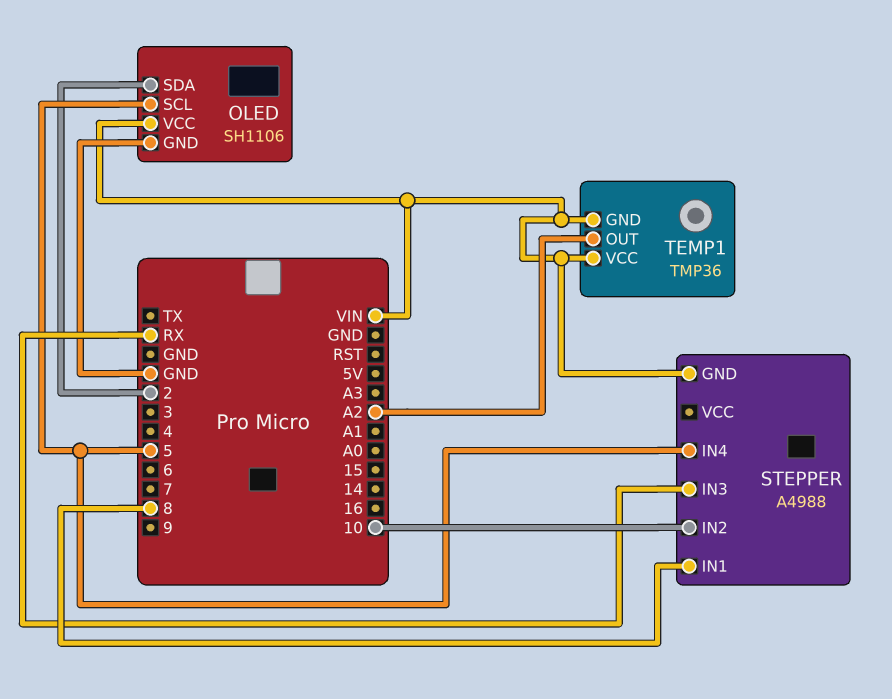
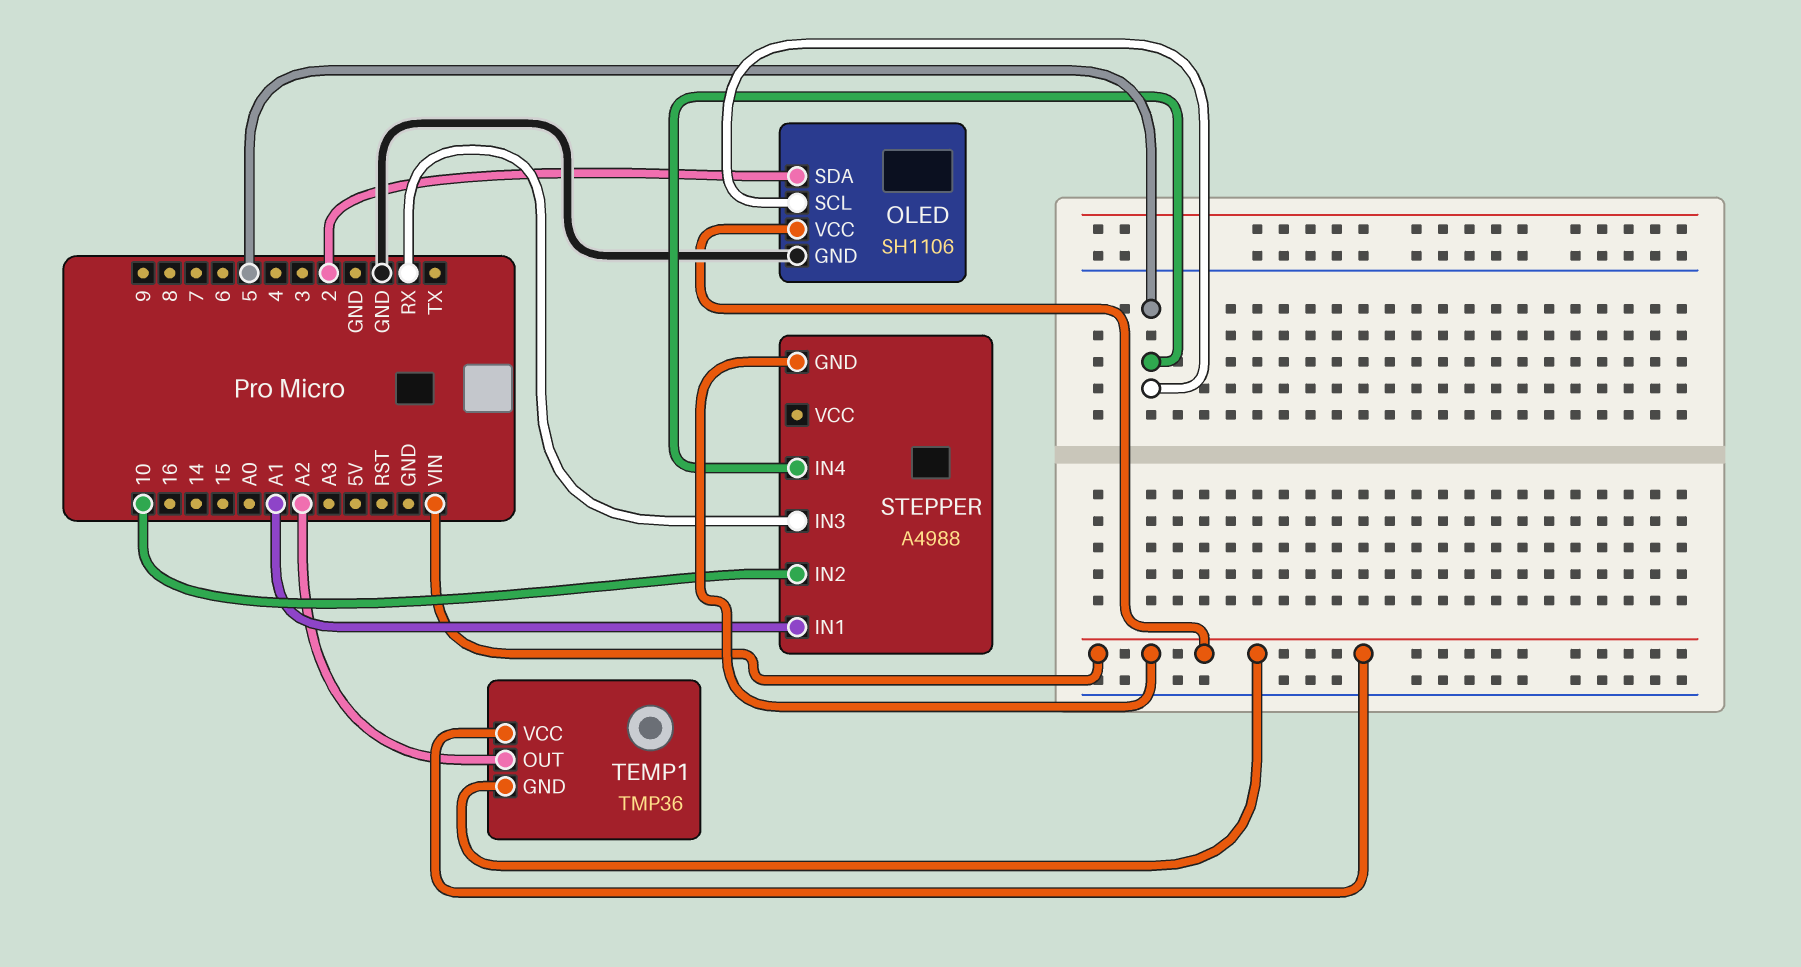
STEPPER pin IN1: 8 -> A1

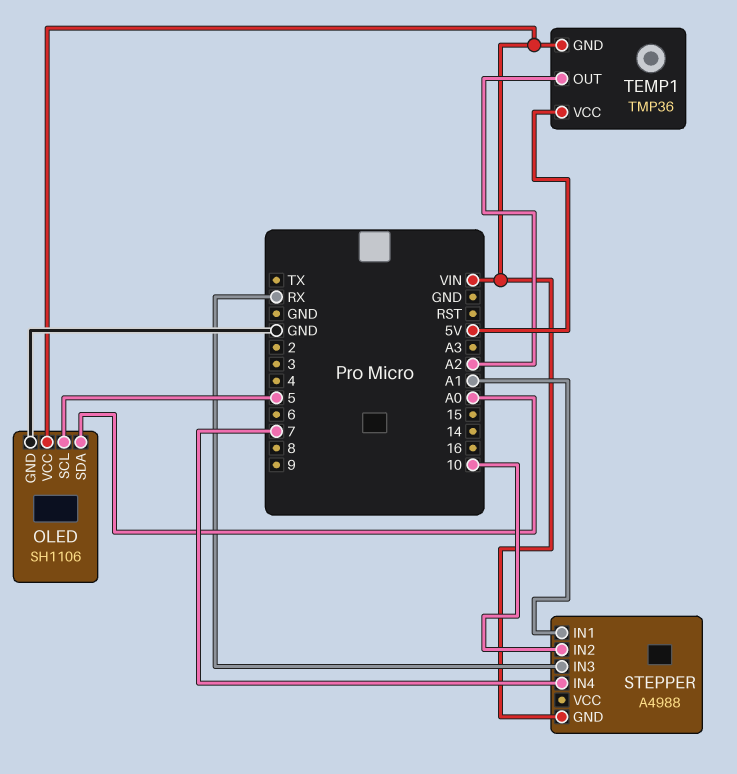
OLED pin SDA: 2 -> A0
STEPPER pin IN4: 5 -> 7
TEMP1 pin VCC: VIN -> 5V

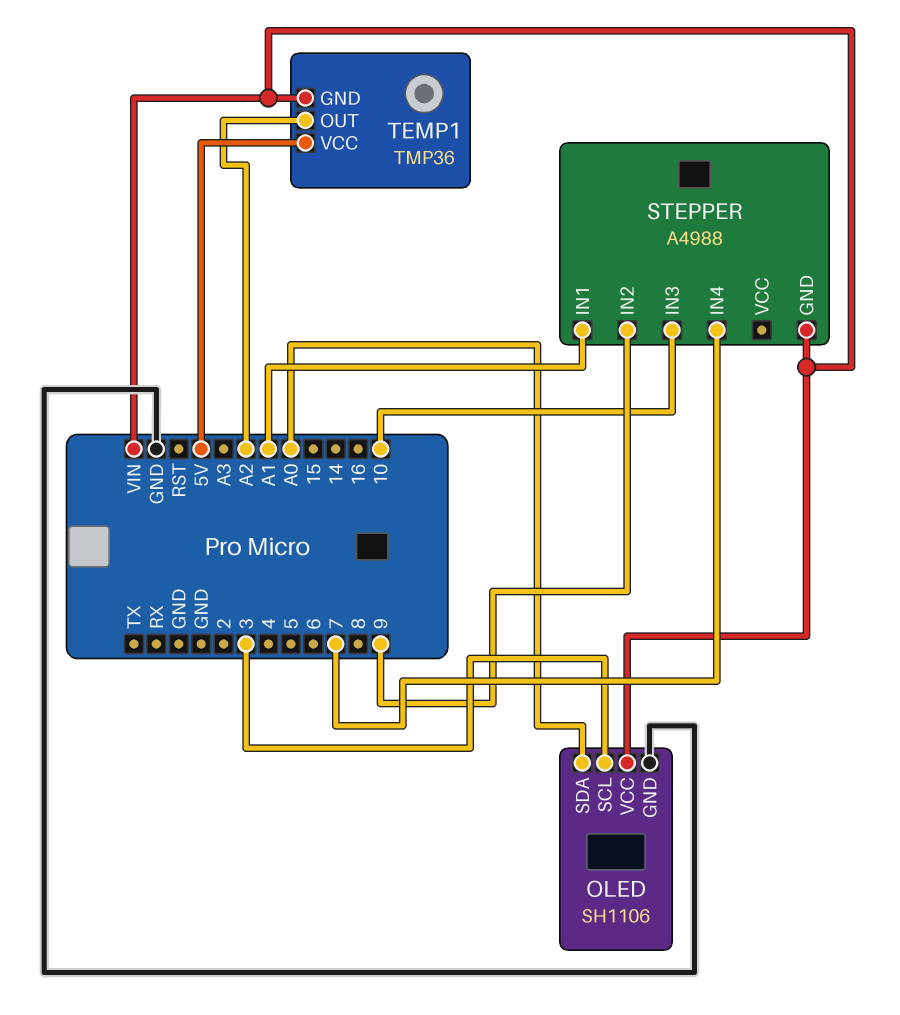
OLED pin SCL: 5 -> 3
STEPPER pin IN2: 10 -> 9
STEPPER pin IN3: RX -> 10

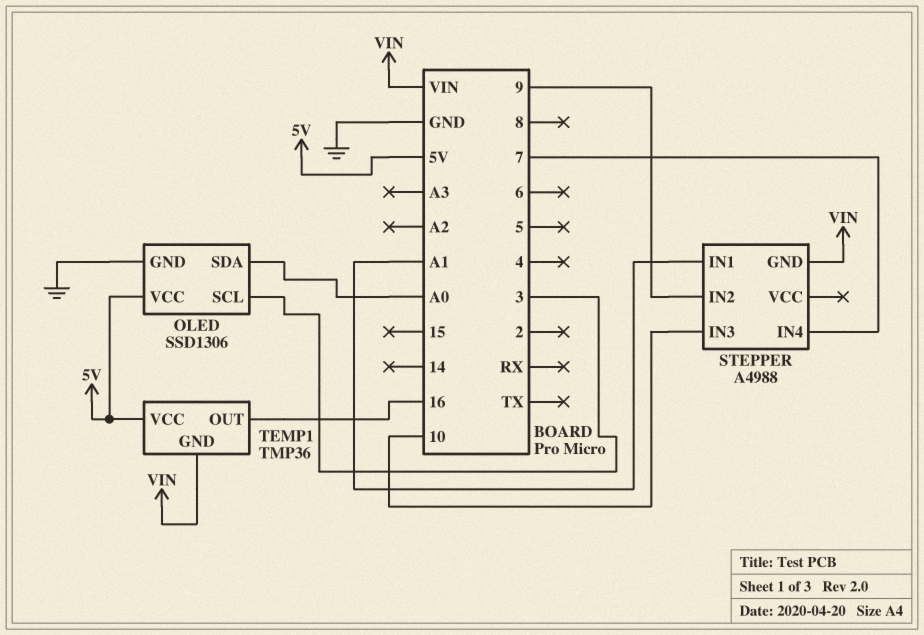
OLED: SH1106 -> SSD1306
OLED pin VCC: VIN -> 5V
TEMP1 pin OUT: A2 -> 16

